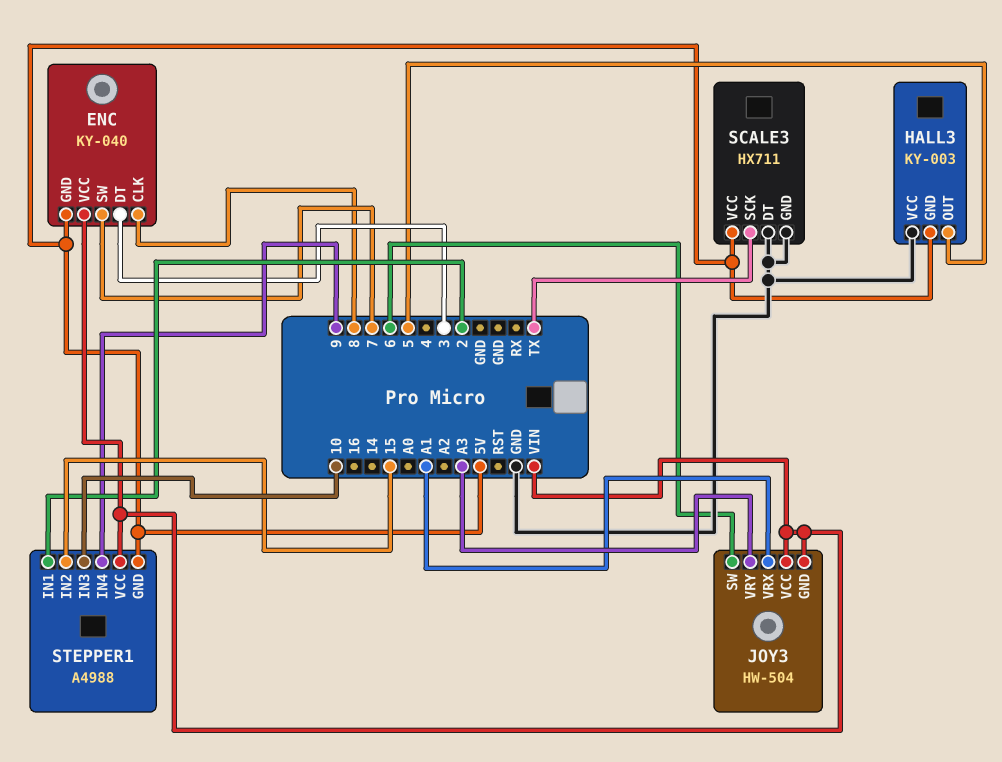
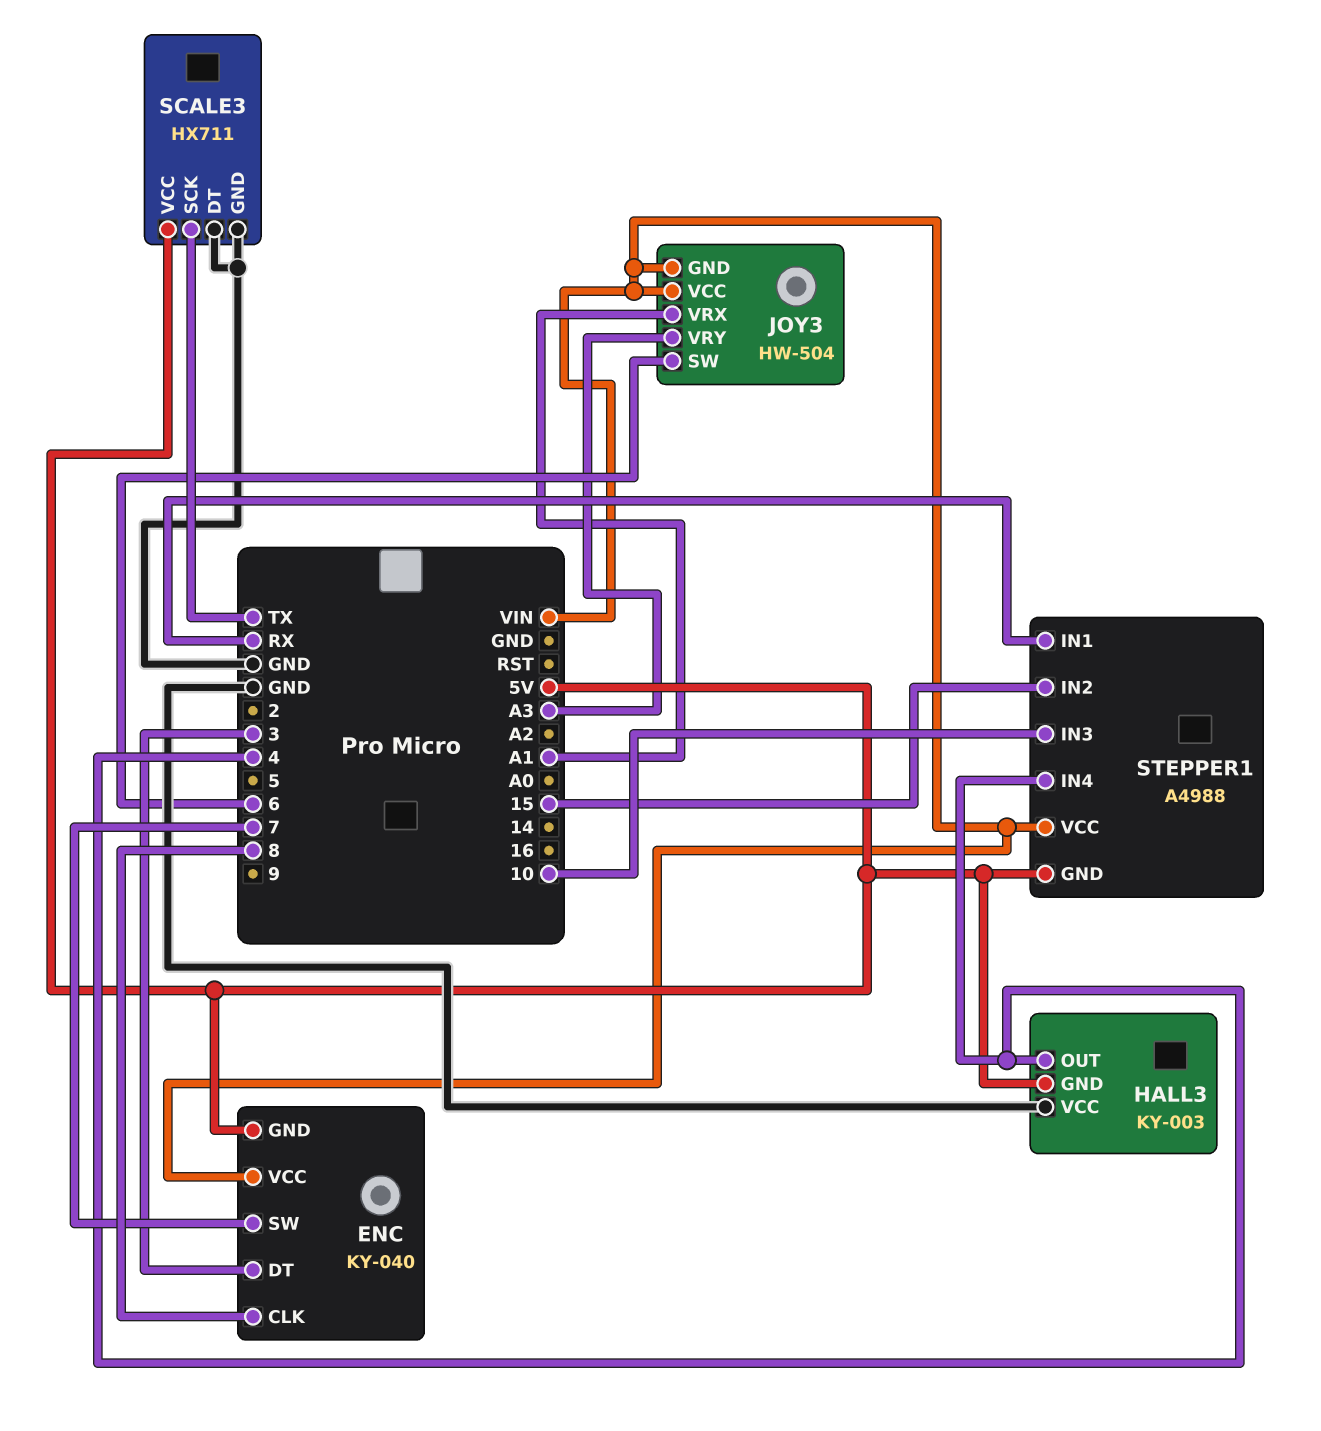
HALL3 pin OUT: 5 -> 4
STEPPER1 pin IN1: 2 -> RX
STEPPER1 pin IN4: 9 -> 4

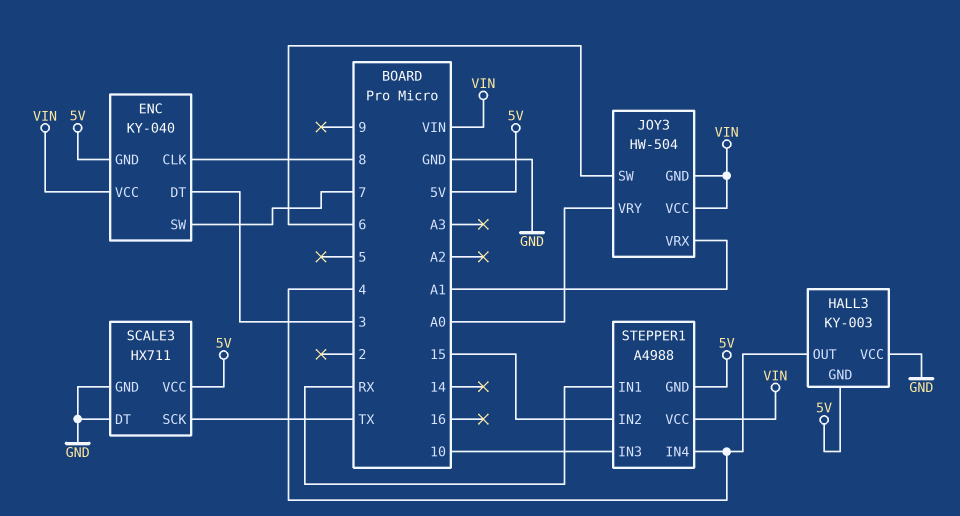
JOY3 pin VRY: A3 -> A0

